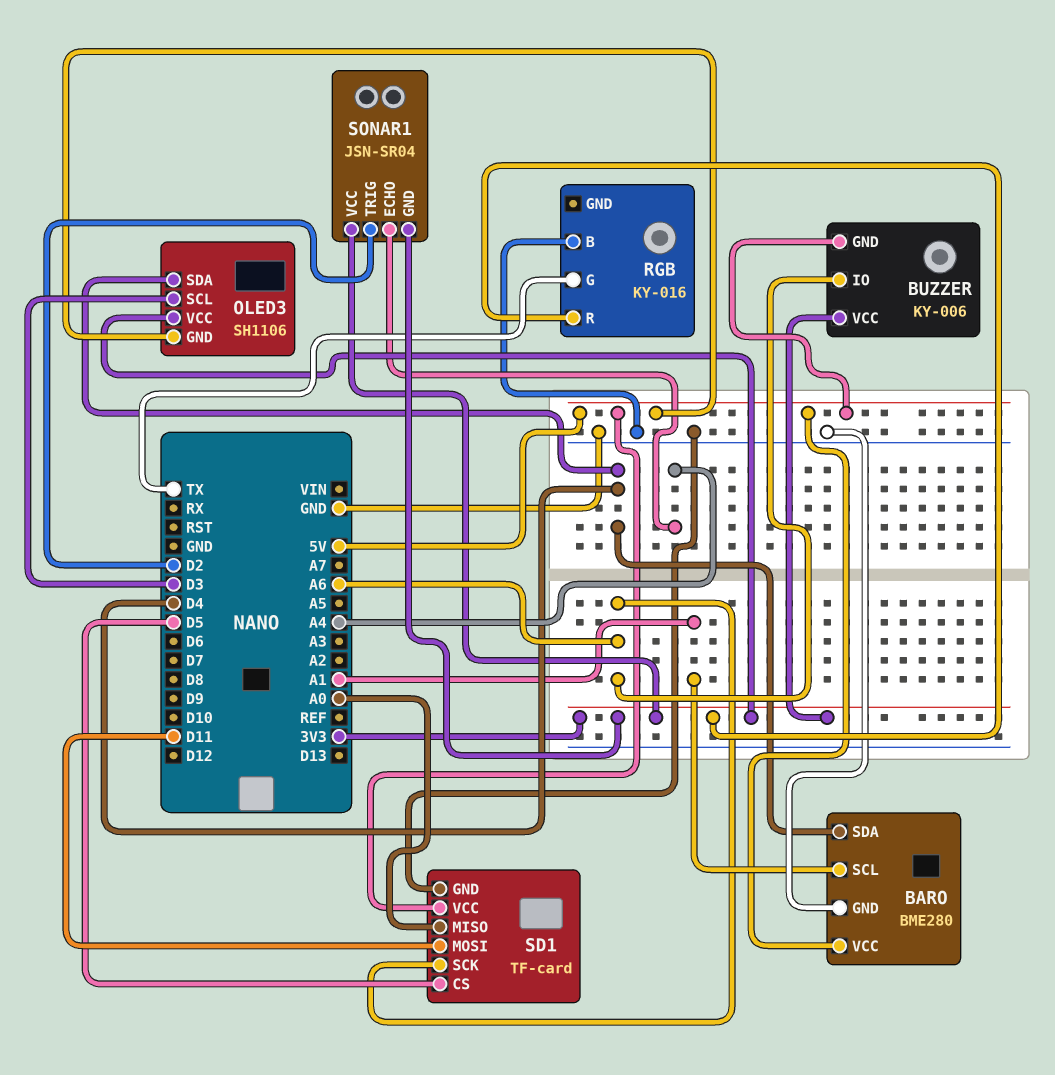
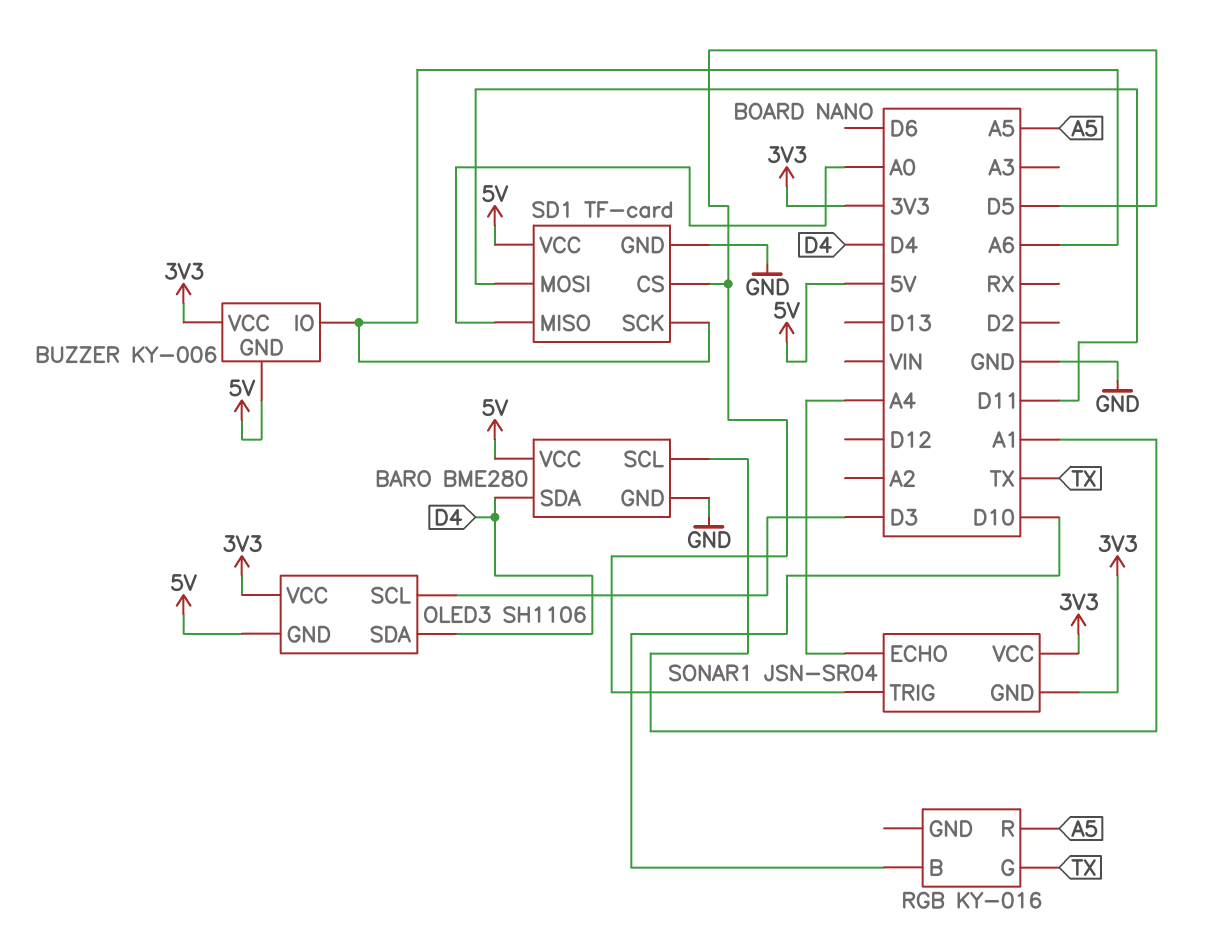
RGB pin B: GND -> D10
RGB pin R: 3V3 -> A5
SONAR1 pin TRIG: D2 -> D5

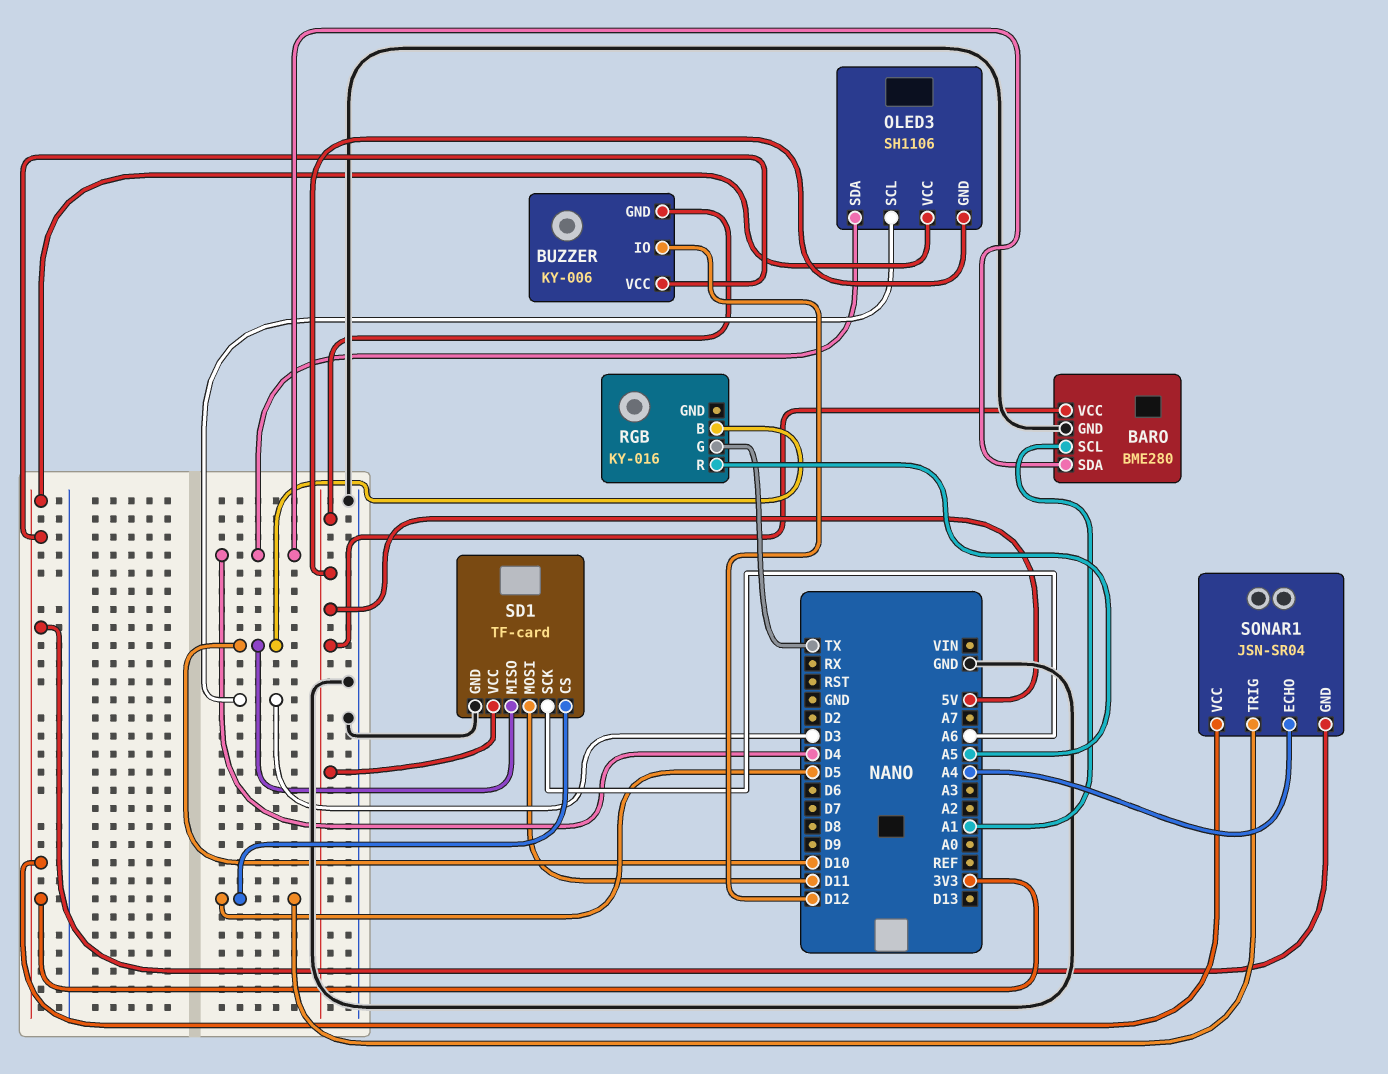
BUZZER pin IO: A6 -> D12
SD1 pin MISO: A0 -> D10

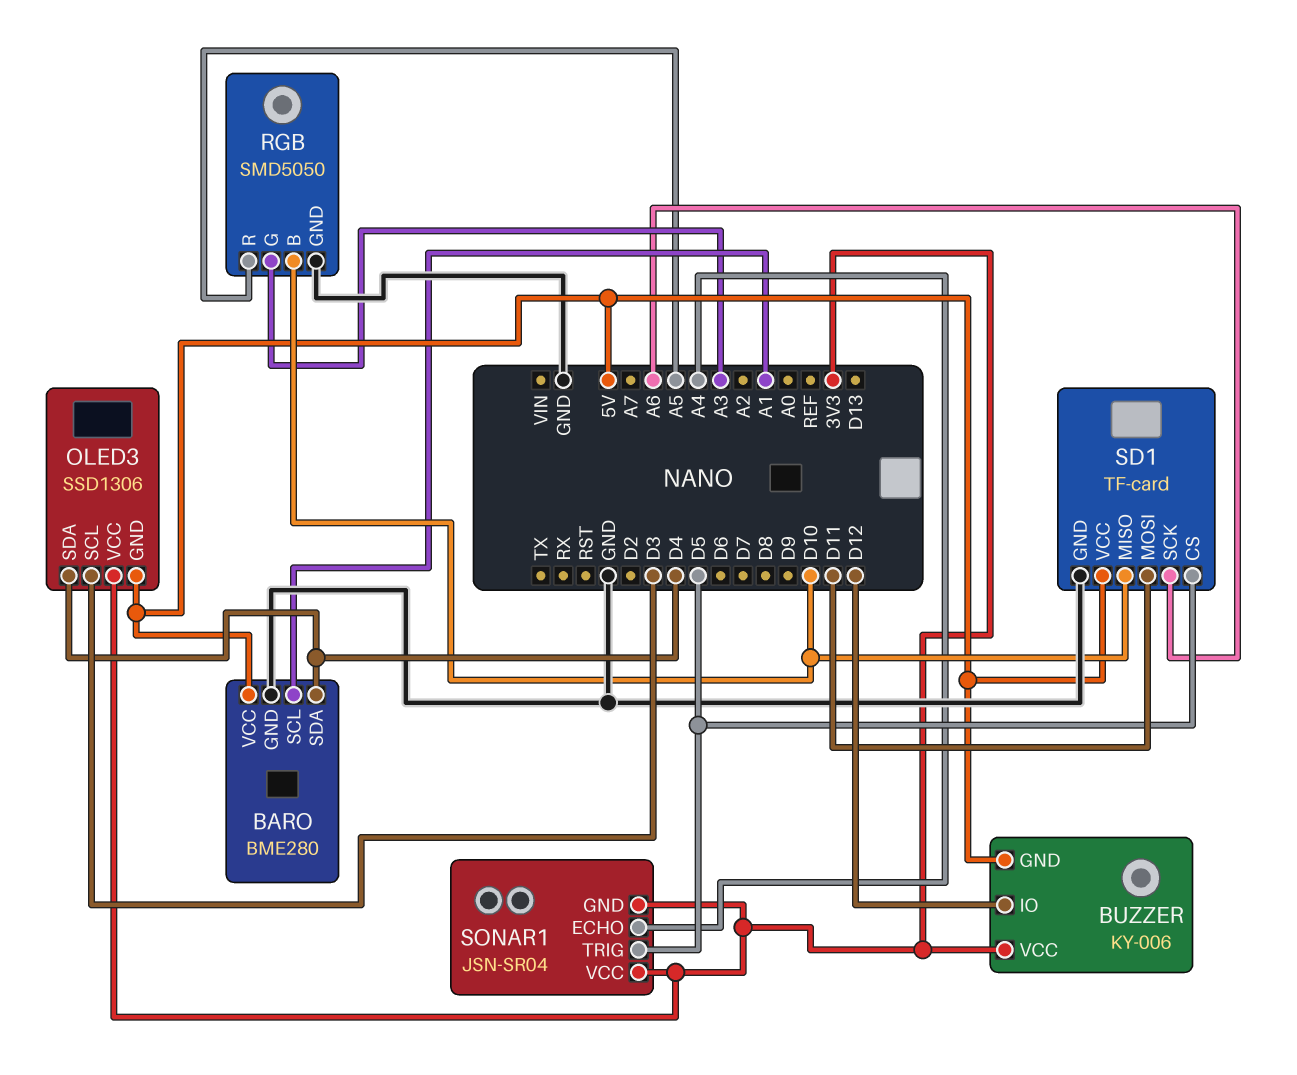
OLED3: SH1106 -> SSD1306
RGB: KY-016 -> SMD5050
RGB pin G: TX -> A3
RGB pin GND: none -> GND

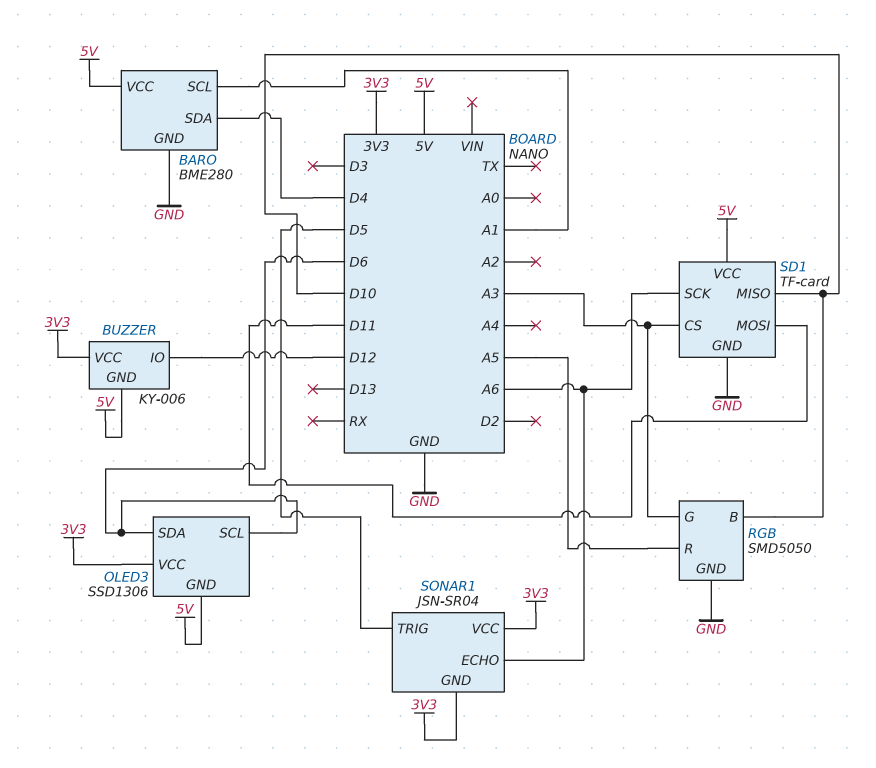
OLED3 pin SCL: D3 -> D6
OLED3 pin SDA: D4 -> D6
SD1 pin CS: D5 -> A3
SONAR1 pin ECHO: A4 -> A6

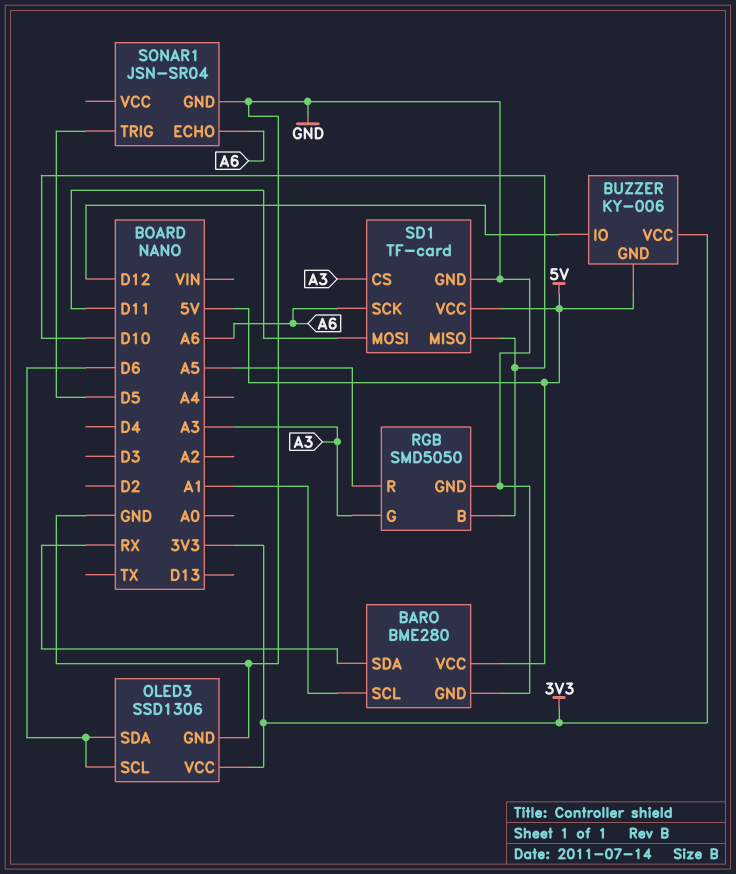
BARO pin SDA: D4 -> RX
OLED3 pin GND: 5V -> GND
SONAR1 pin GND: 3V3 -> GND
SONAR1 pin VCC: 3V3 -> none

